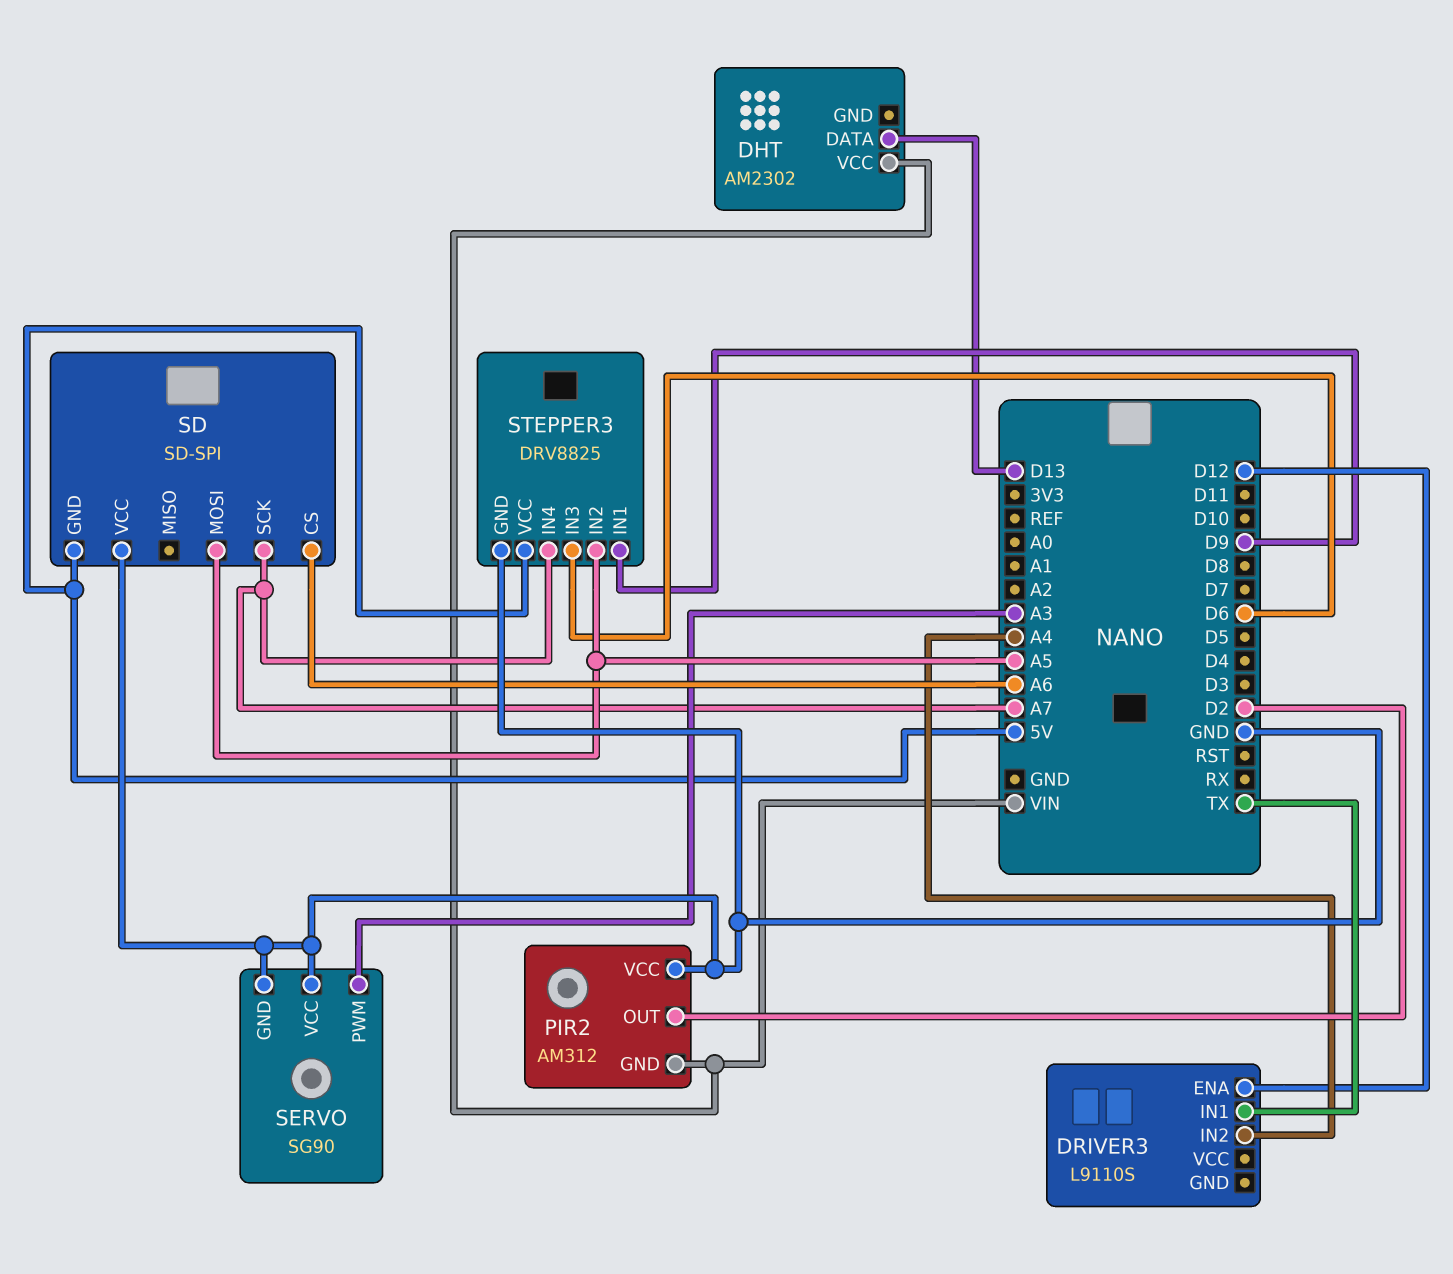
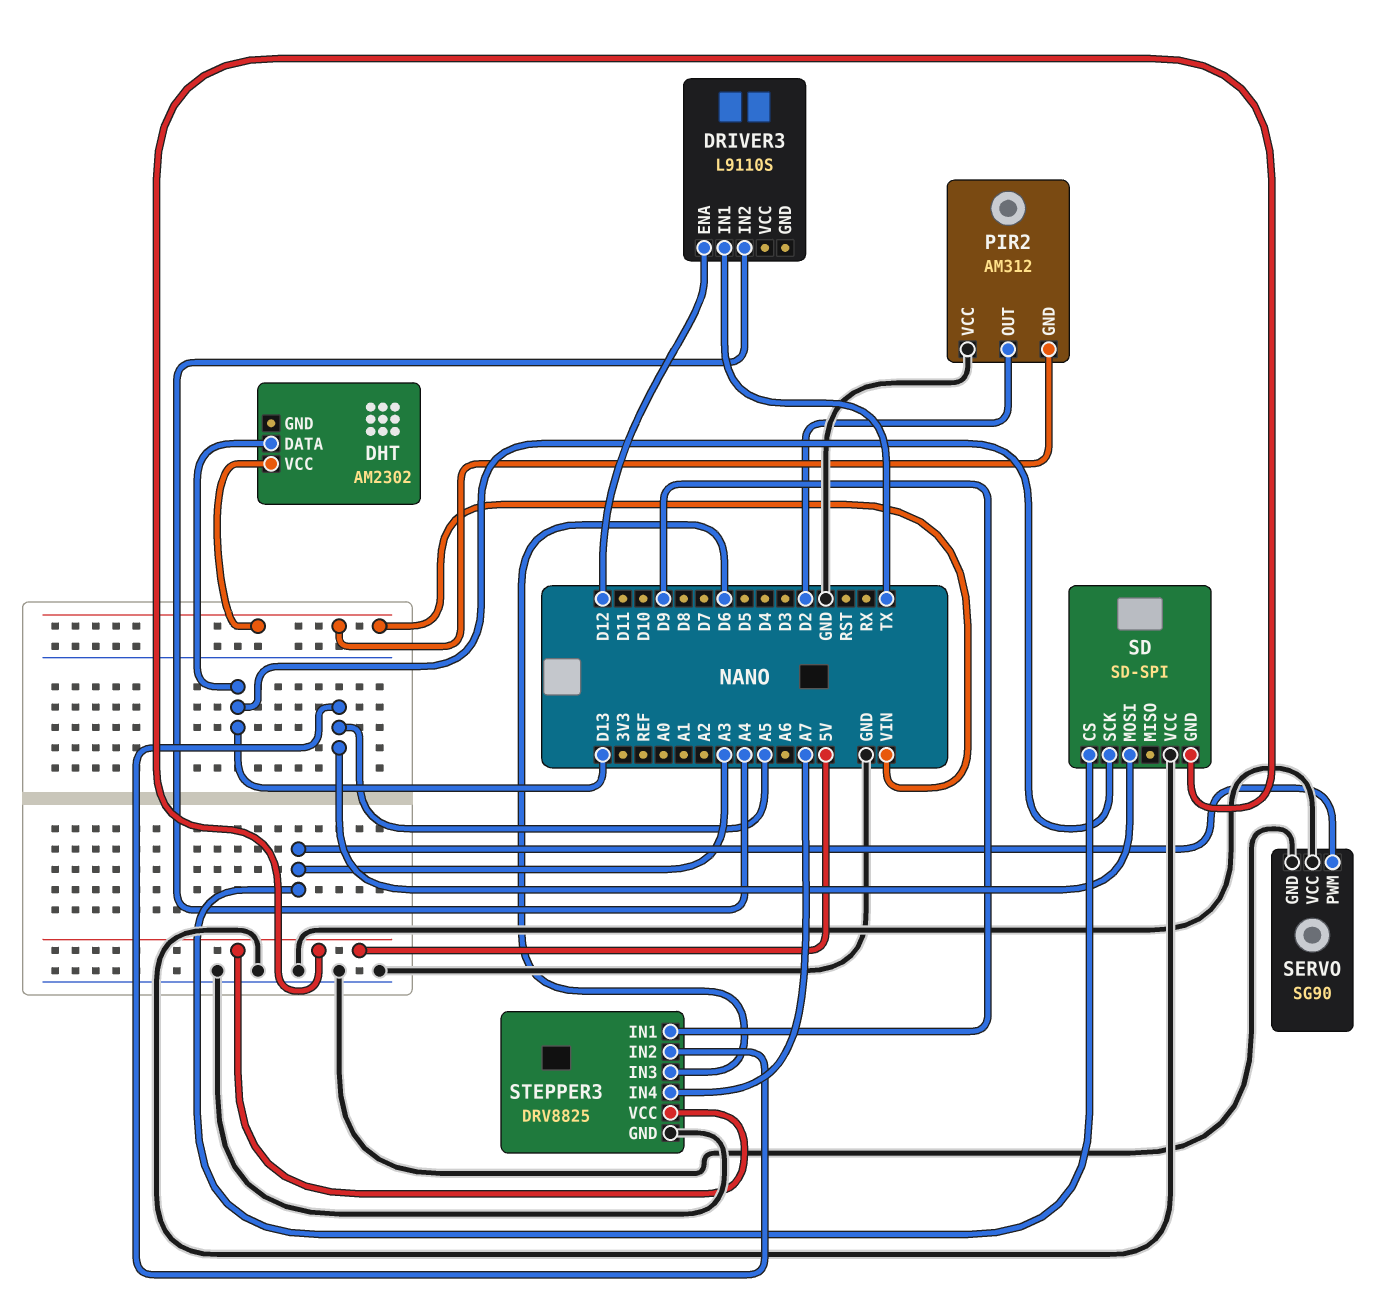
SD pin CS: A6 -> A3
SD pin SCK: A7 -> D13

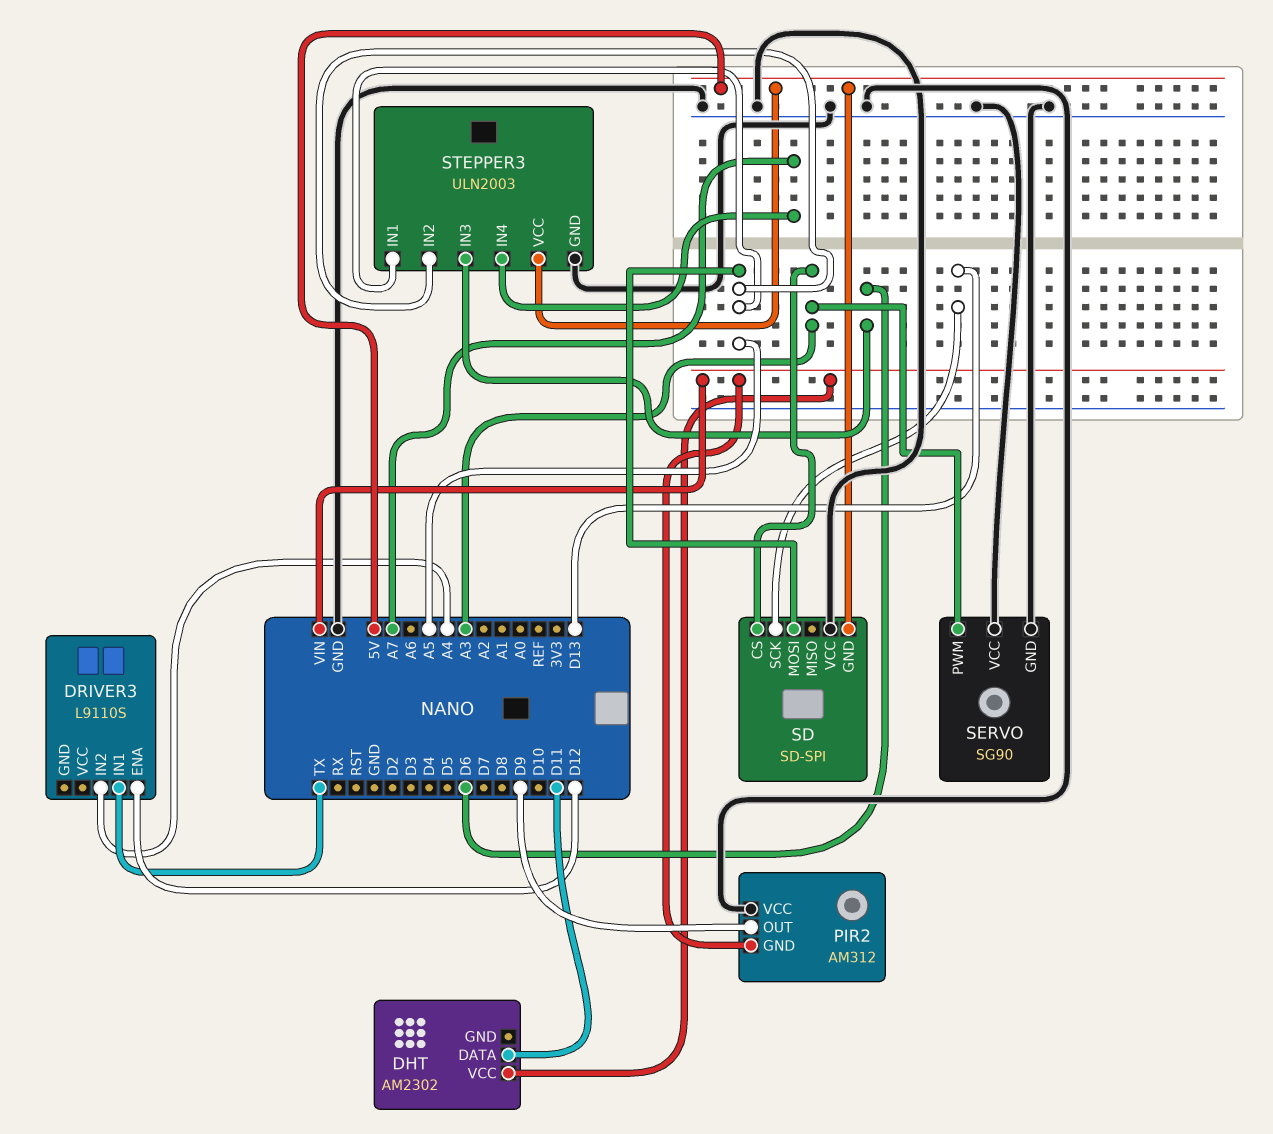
DHT pin DATA: D13 -> D11
PIR2 pin OUT: D2 -> D9
STEPPER3: DRV8825 -> ULN2003
STEPPER3 pin IN1: D9 -> A5

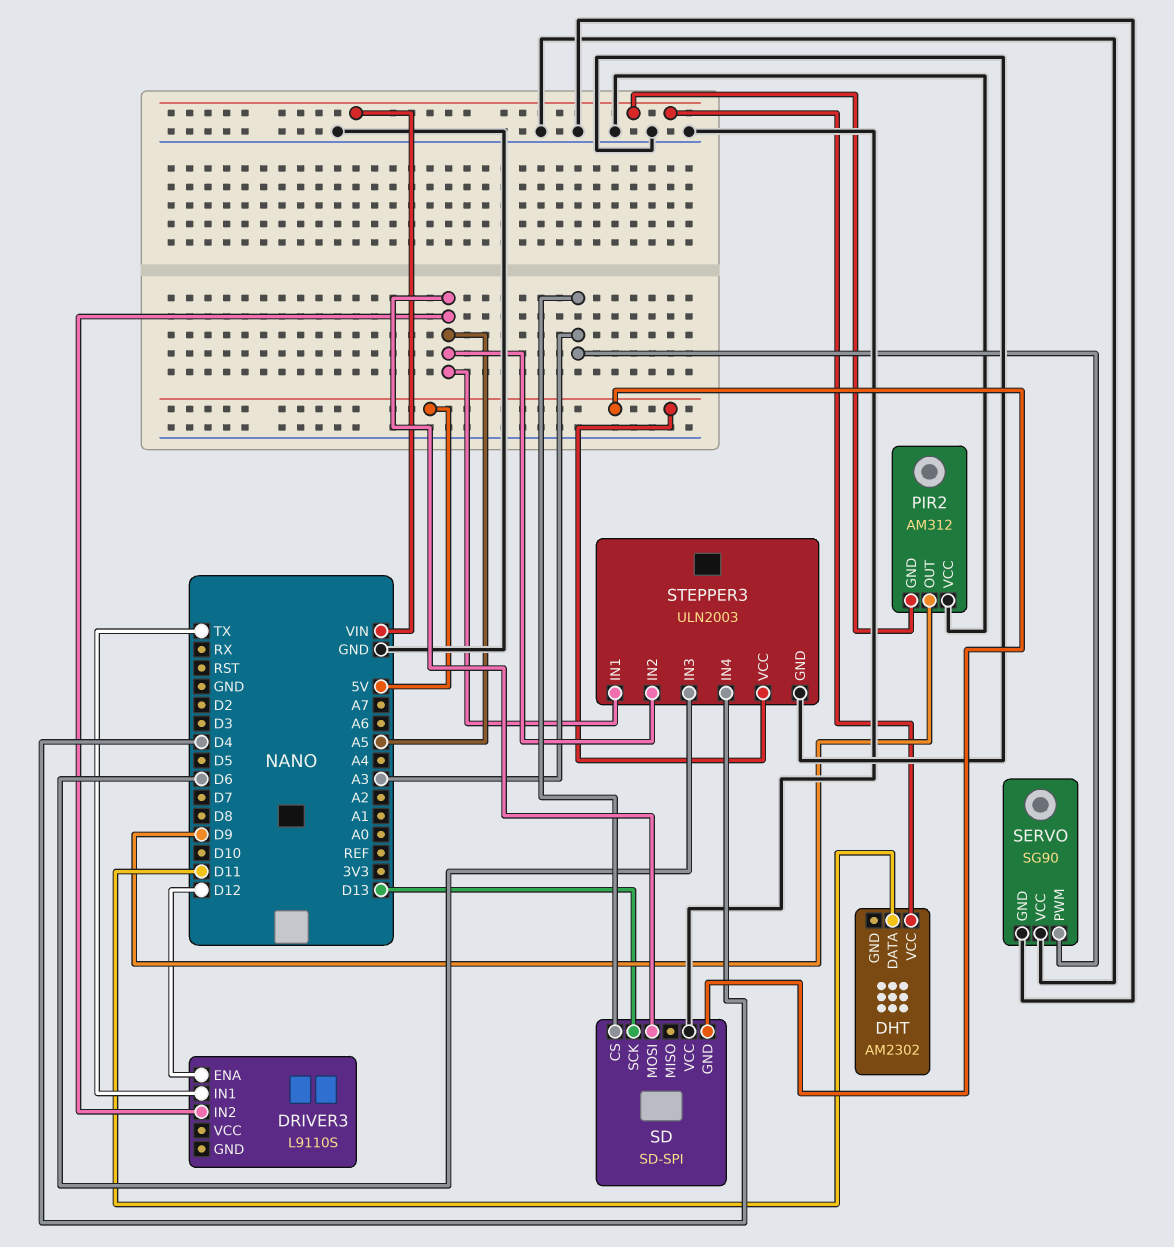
DRIVER3 pin IN2: A4 -> A5
STEPPER3 pin IN4: A7 -> D4

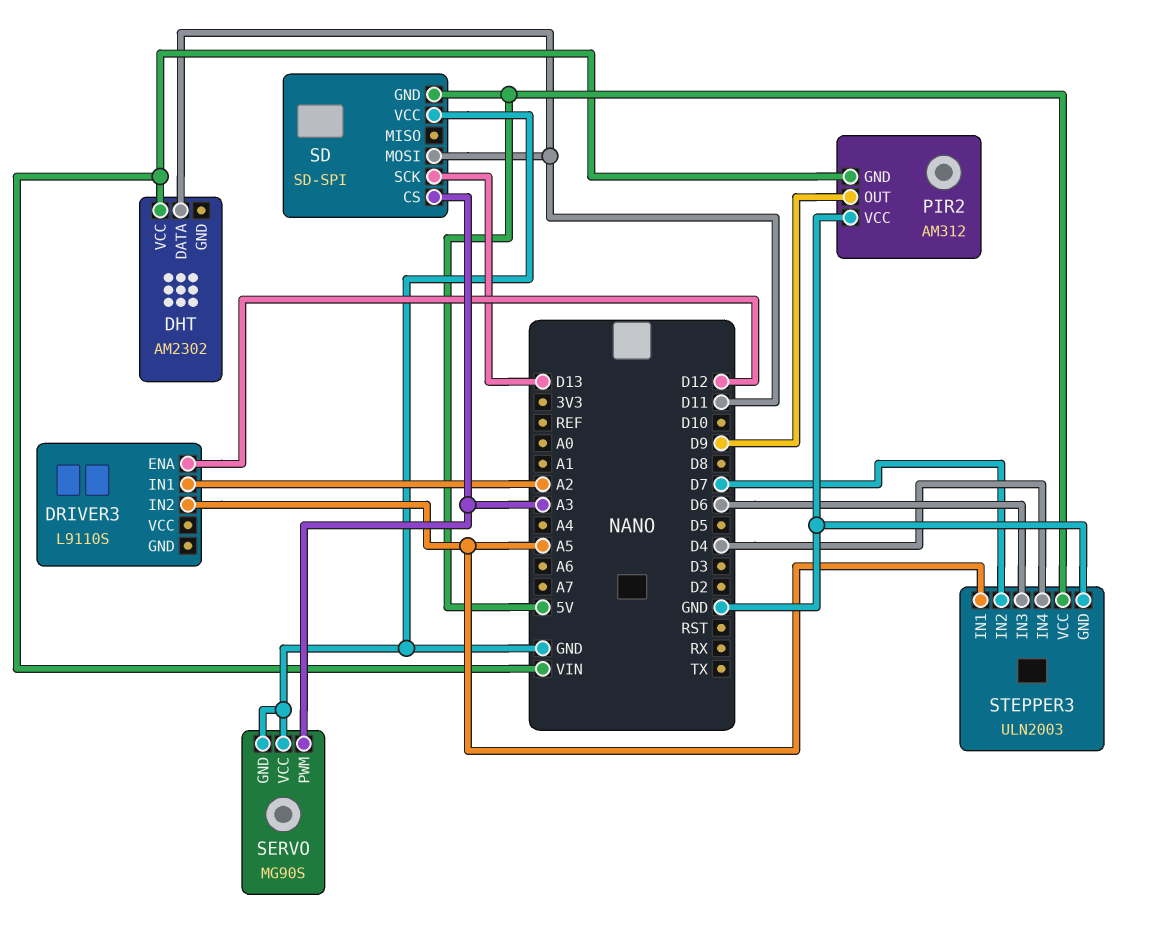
DRIVER3 pin IN1: TX -> A2
SD pin MOSI: A5 -> D11
SERVO: SG90 -> MG90S
STEPPER3 pin IN2: A5 -> D7

